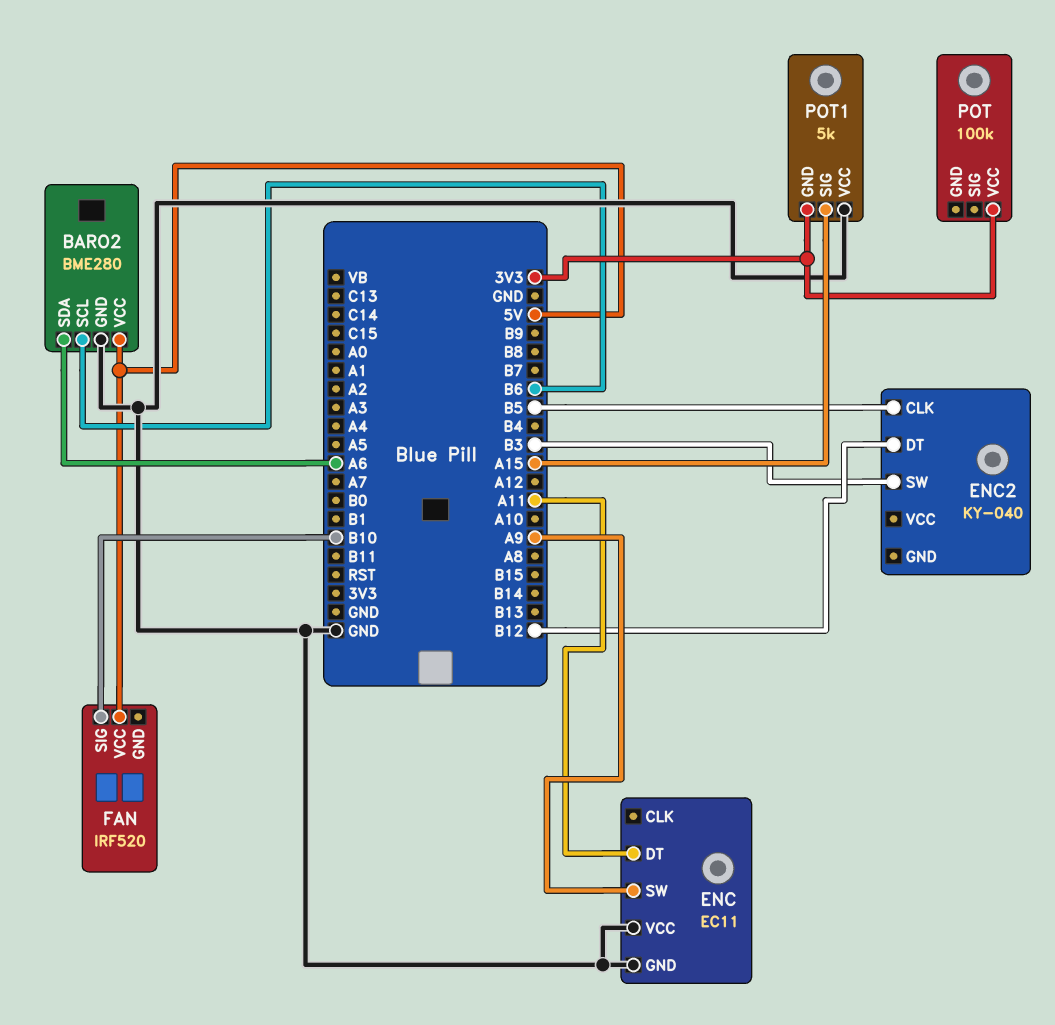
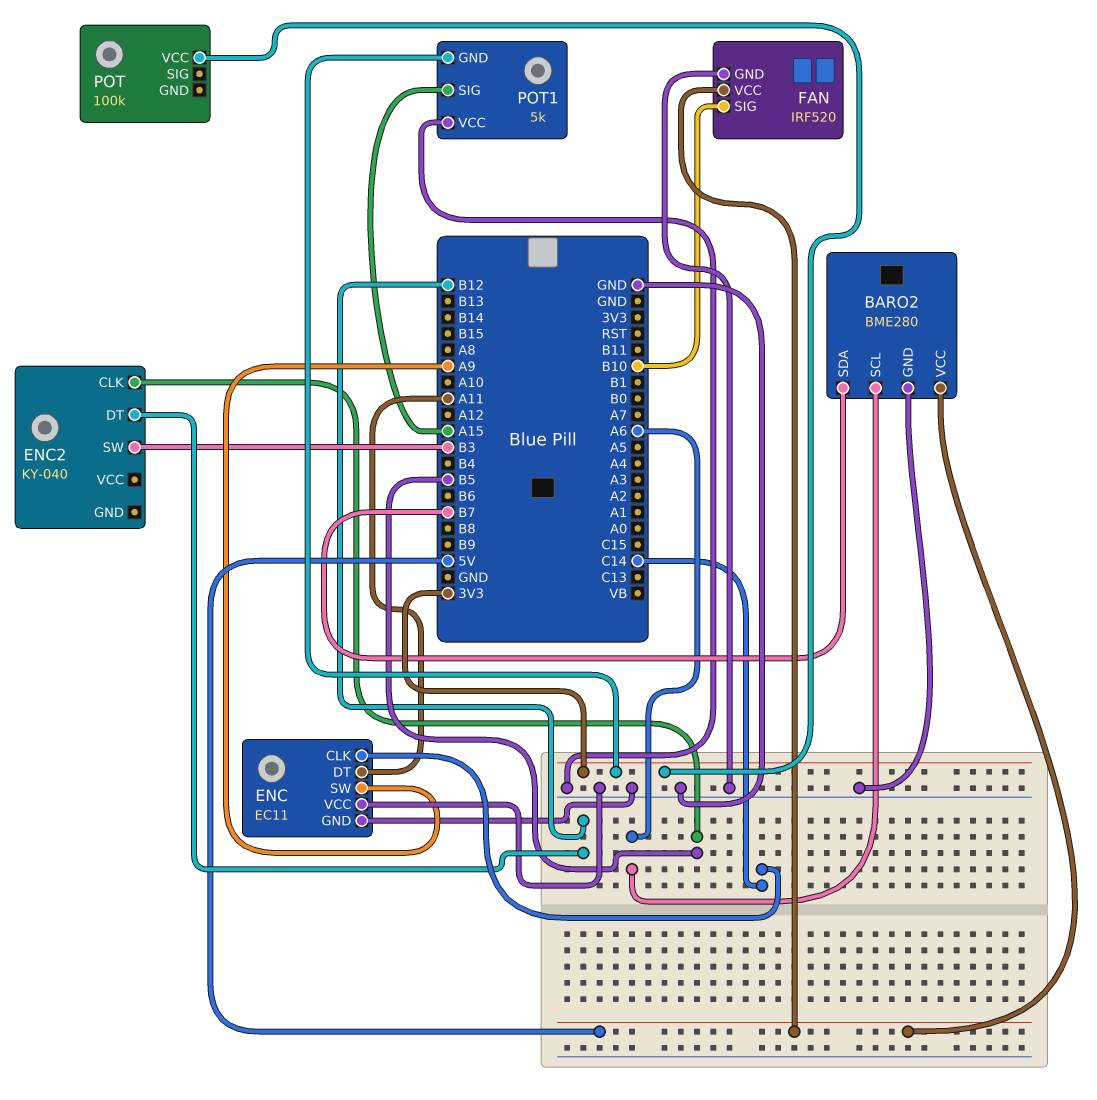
BARO2 pin SCL: B6 -> A6
BARO2 pin SDA: A6 -> B7
ENC pin CLK: none -> C14
FAN pin GND: none -> GND

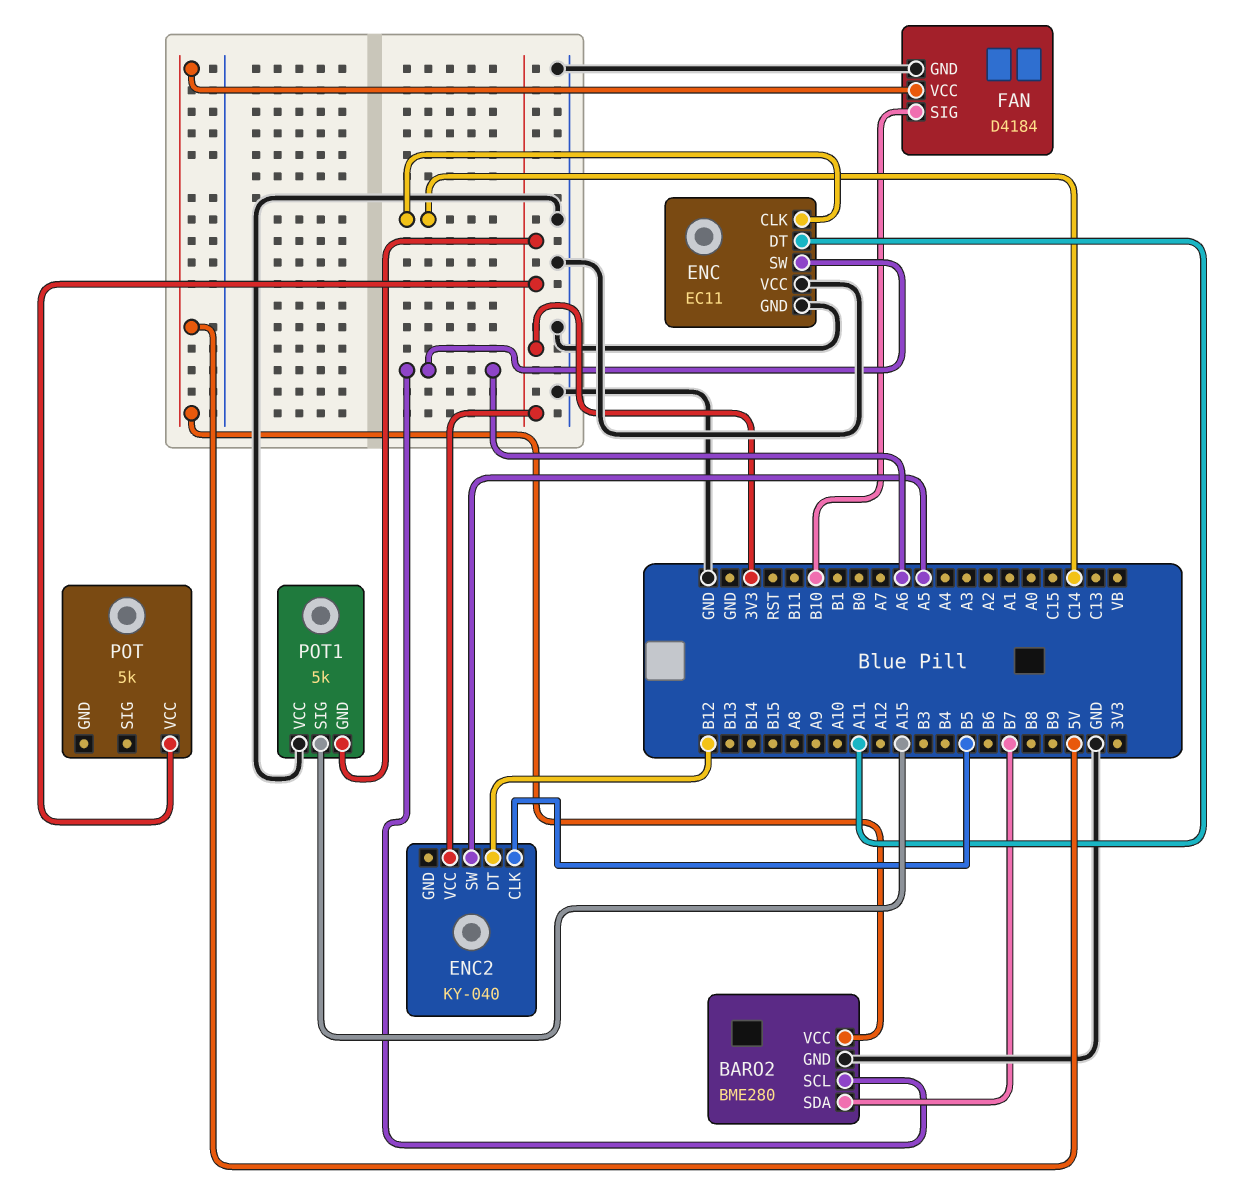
ENC pin SW: A9 -> A6
ENC2 pin SW: B3 -> A5
ENC2 pin VCC: none -> 3V3
FAN: IRF520 -> D4184
POT: 100k -> 5k

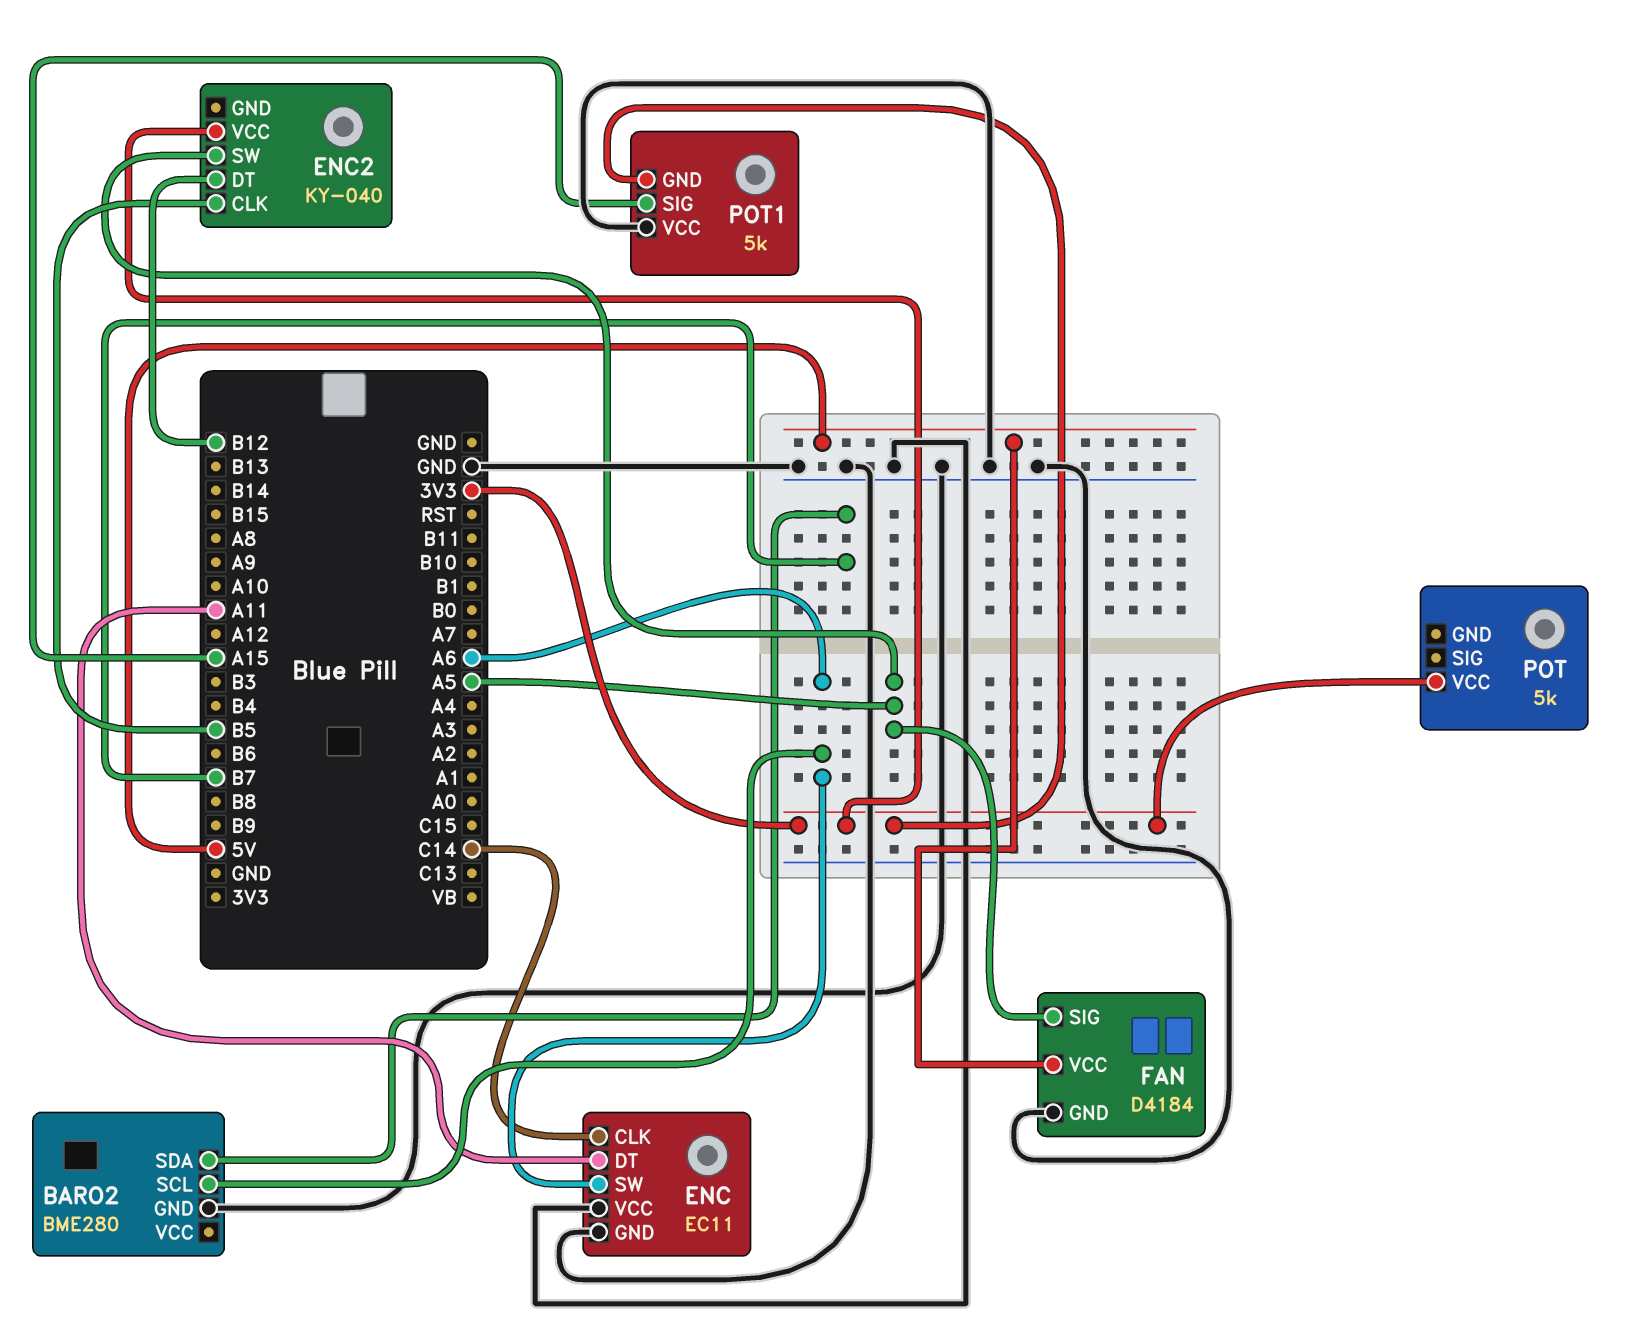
BARO2 pin VCC: 5V -> none
FAN pin SIG: B10 -> A5

